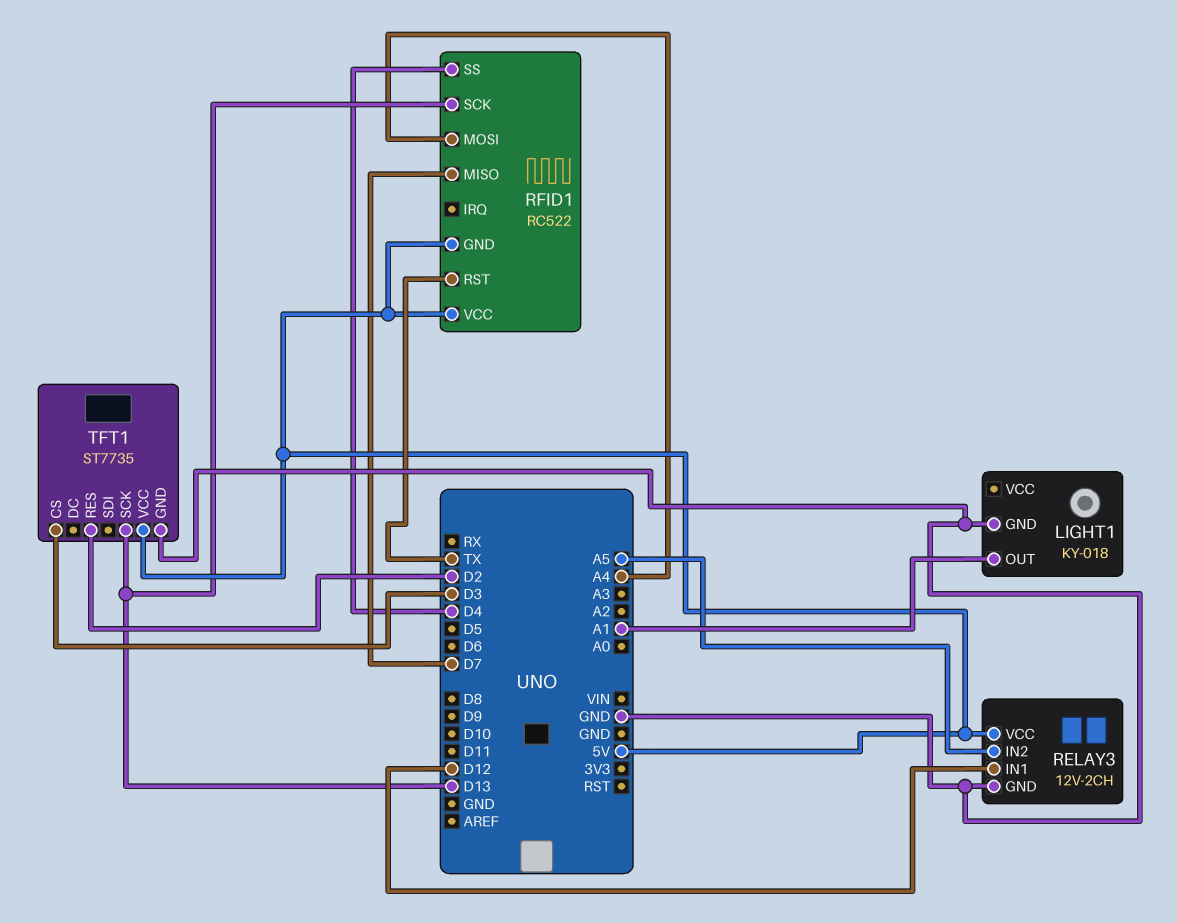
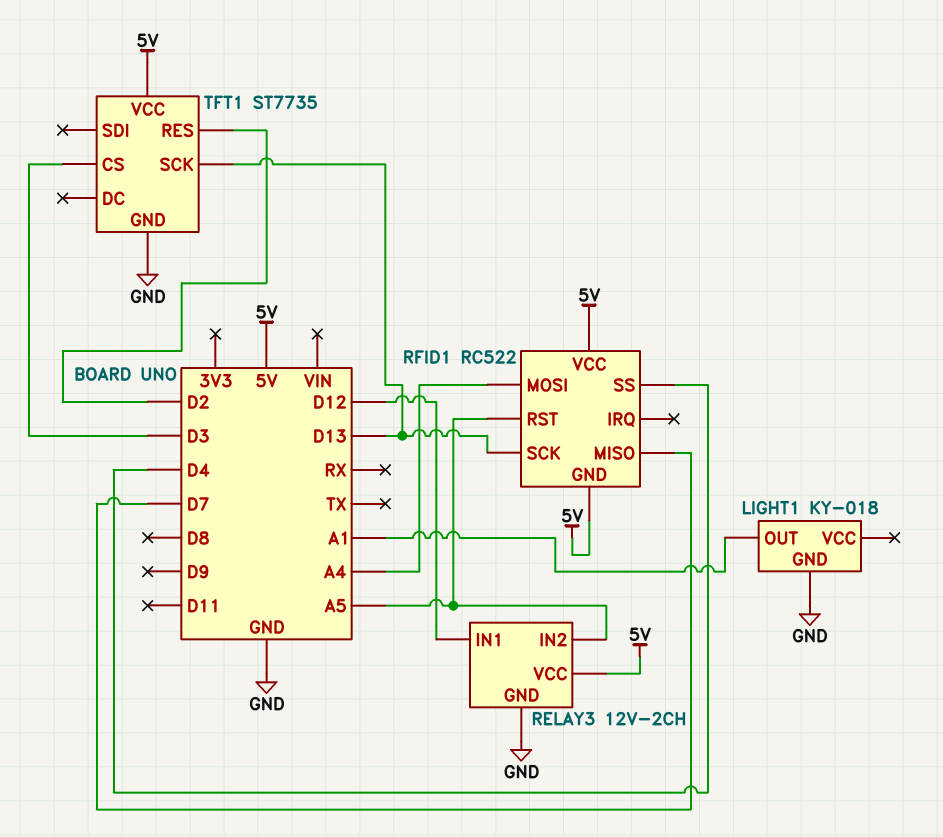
RFID1 pin RST: TX -> A5

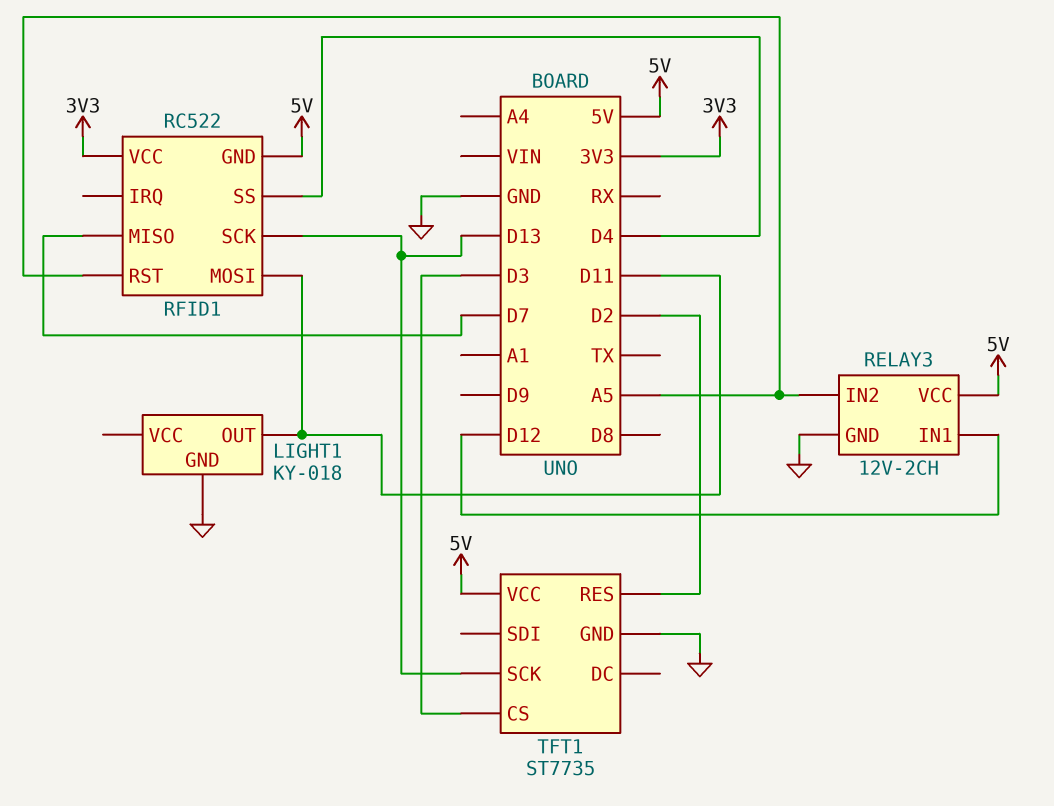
LIGHT1 pin OUT: A1 -> D11
RFID1 pin MOSI: A4 -> D11
RFID1 pin VCC: 5V -> 3V3

